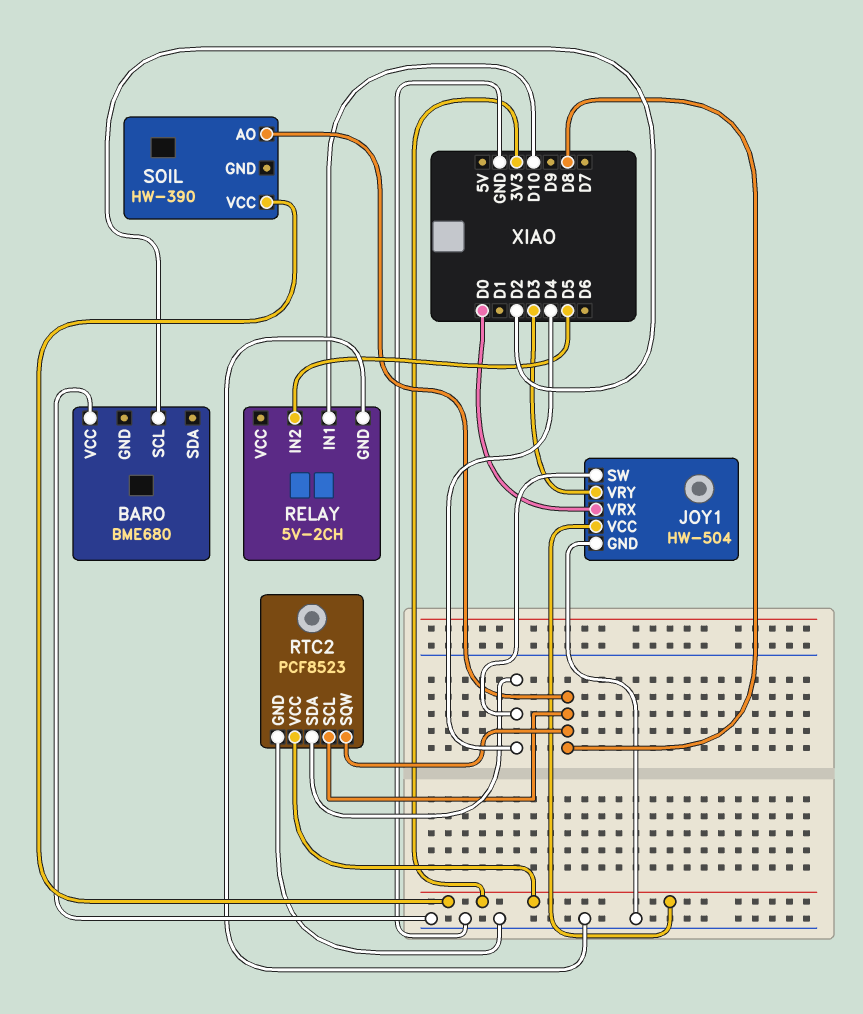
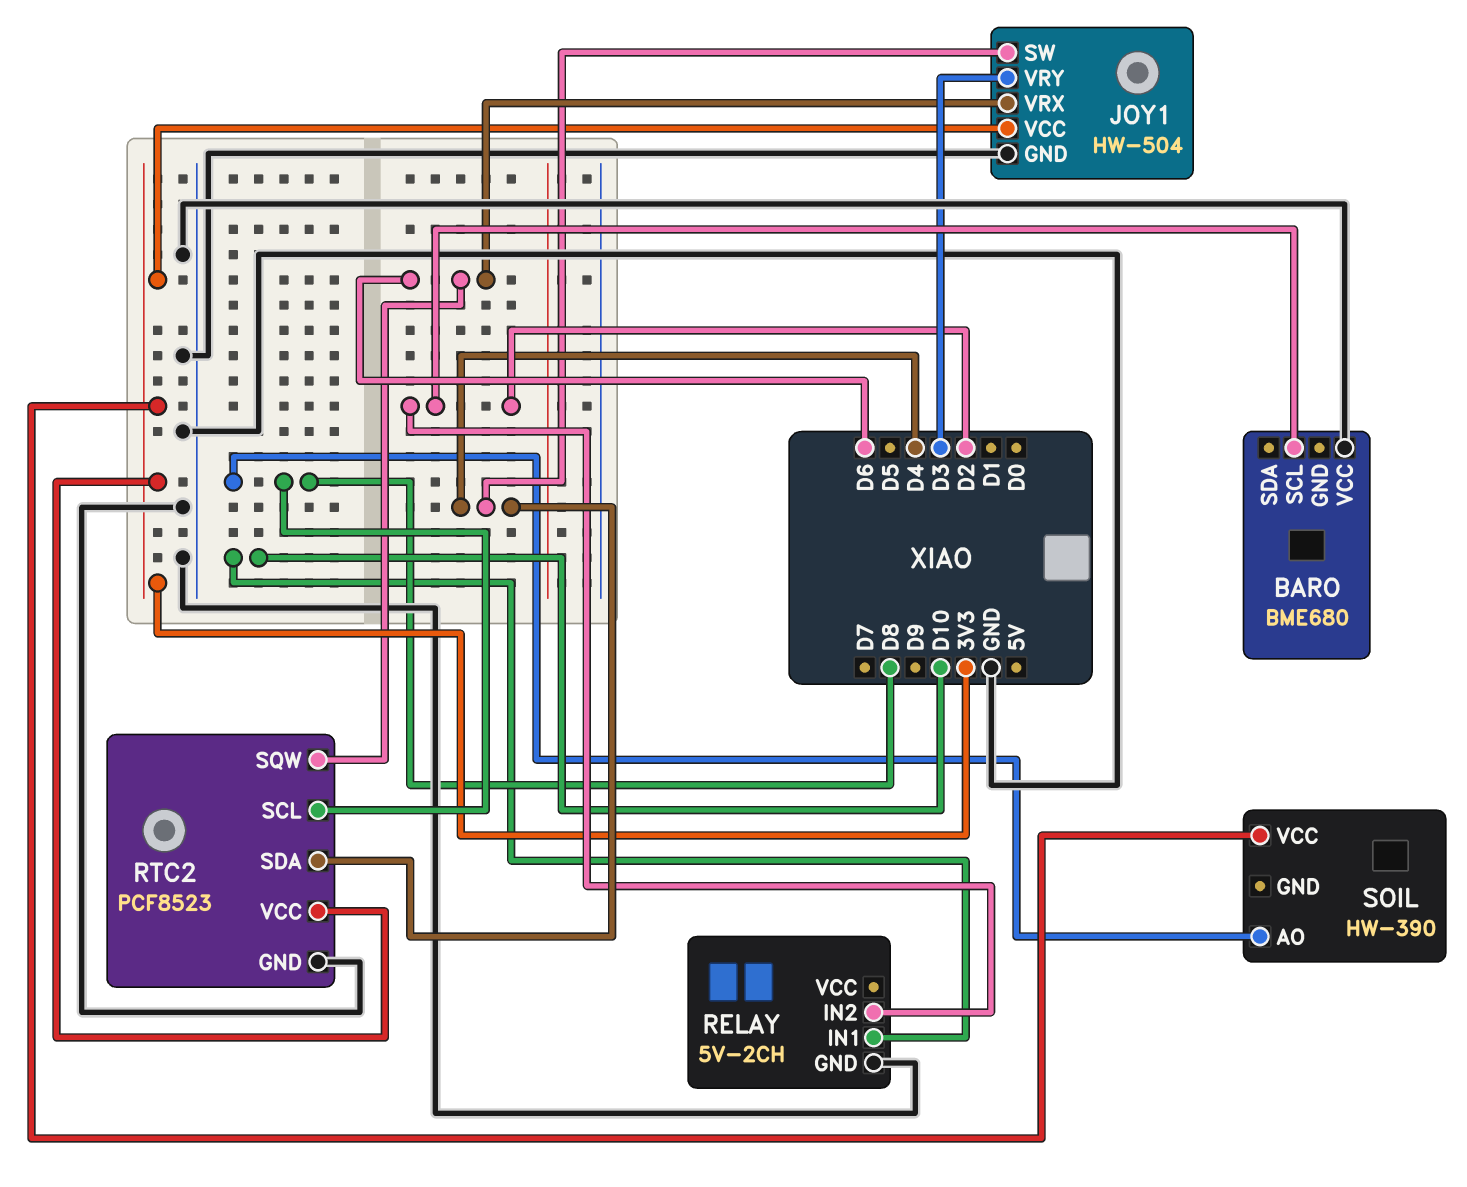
JOY1 pin VRX: D0 -> D6
RELAY pin IN2: D5 -> D2
RTC2 pin SQW: D8 -> D6

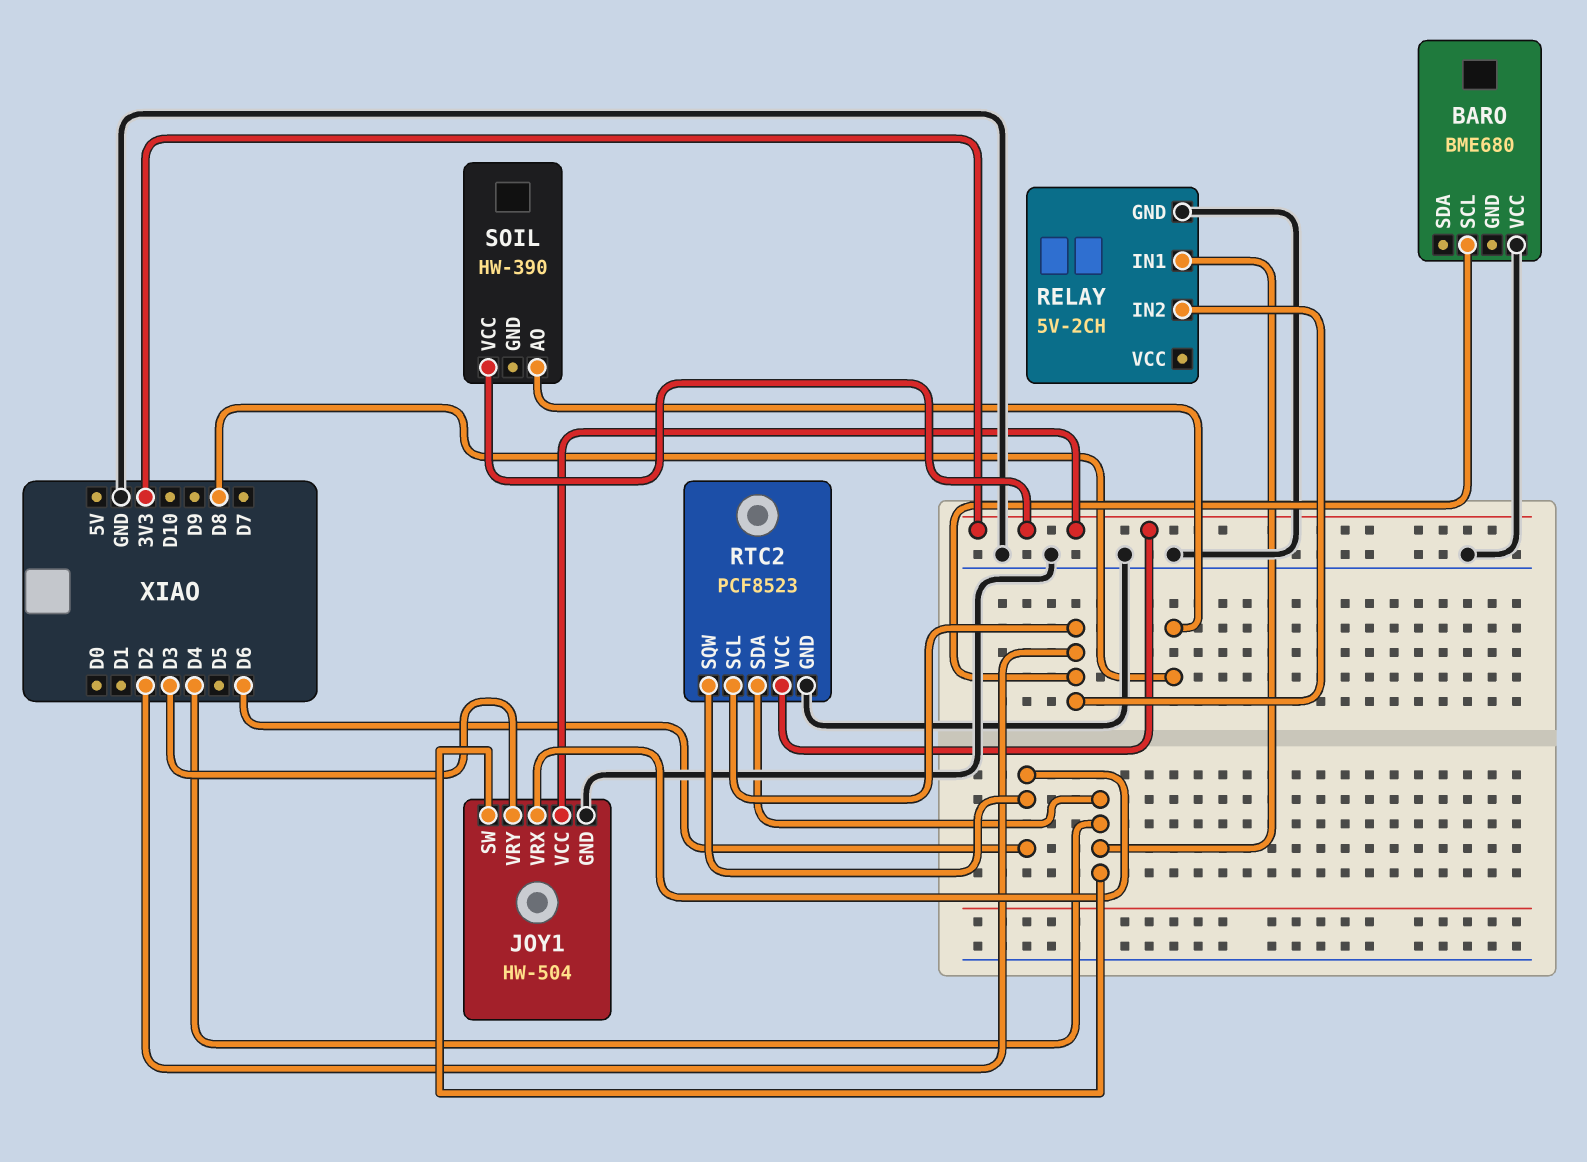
RELAY pin IN1: D10 -> D4
RTC2 pin SCL: D8 -> D2

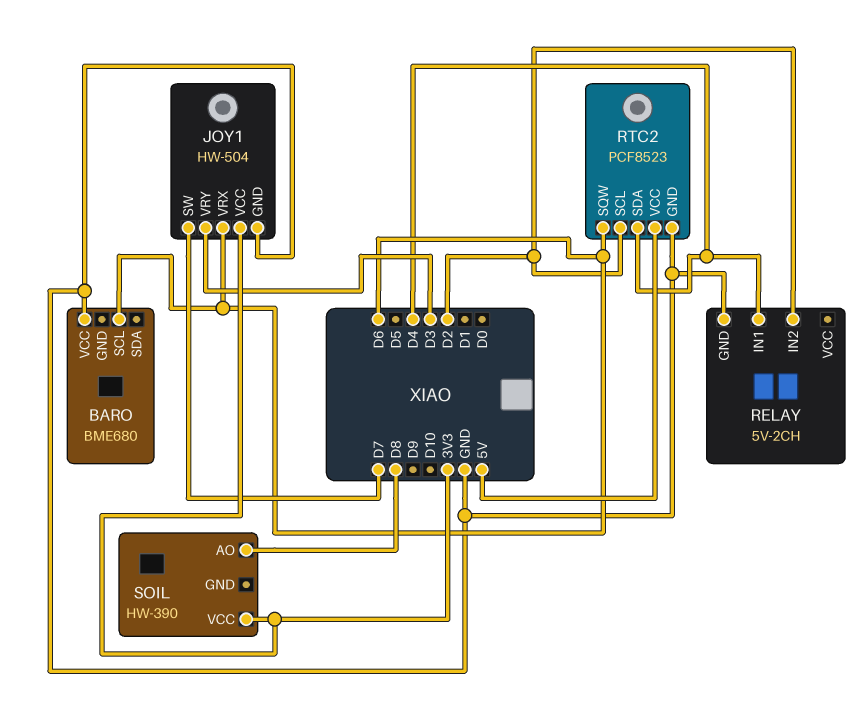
BARO pin SCL: D2 -> D6
JOY1 pin SW: D4 -> D7
RTC2 pin VCC: 3V3 -> 5V

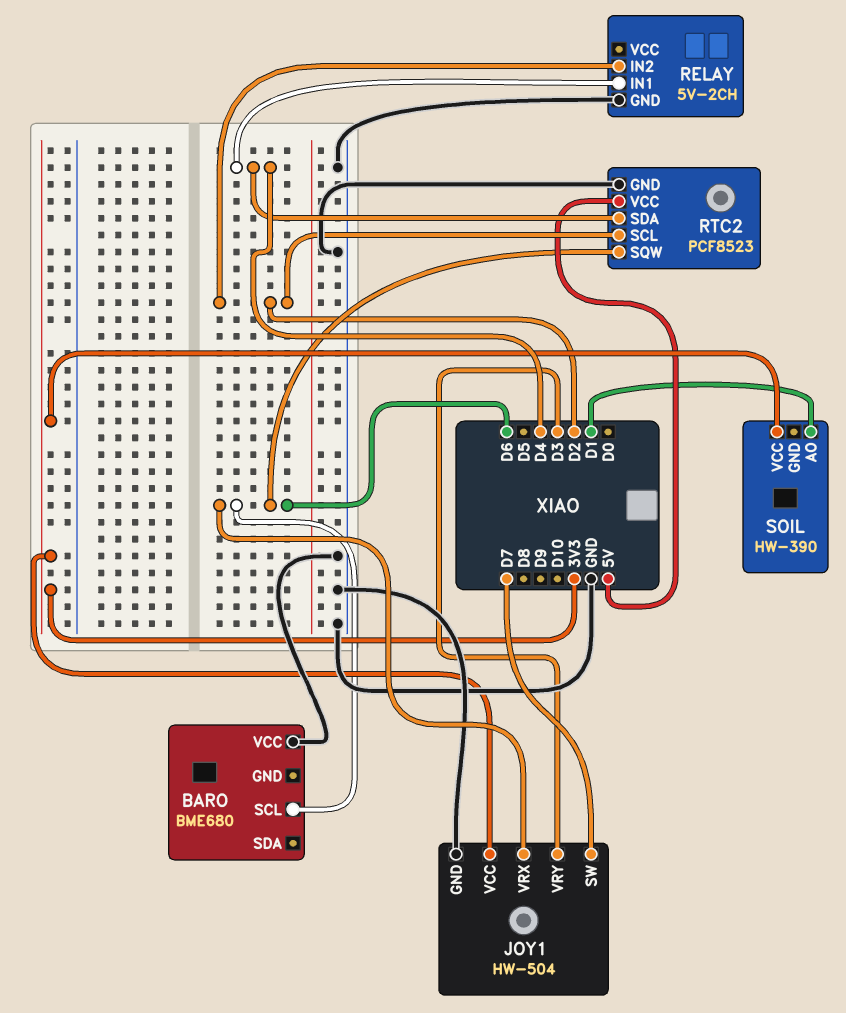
SOIL pin AO: D8 -> D1

